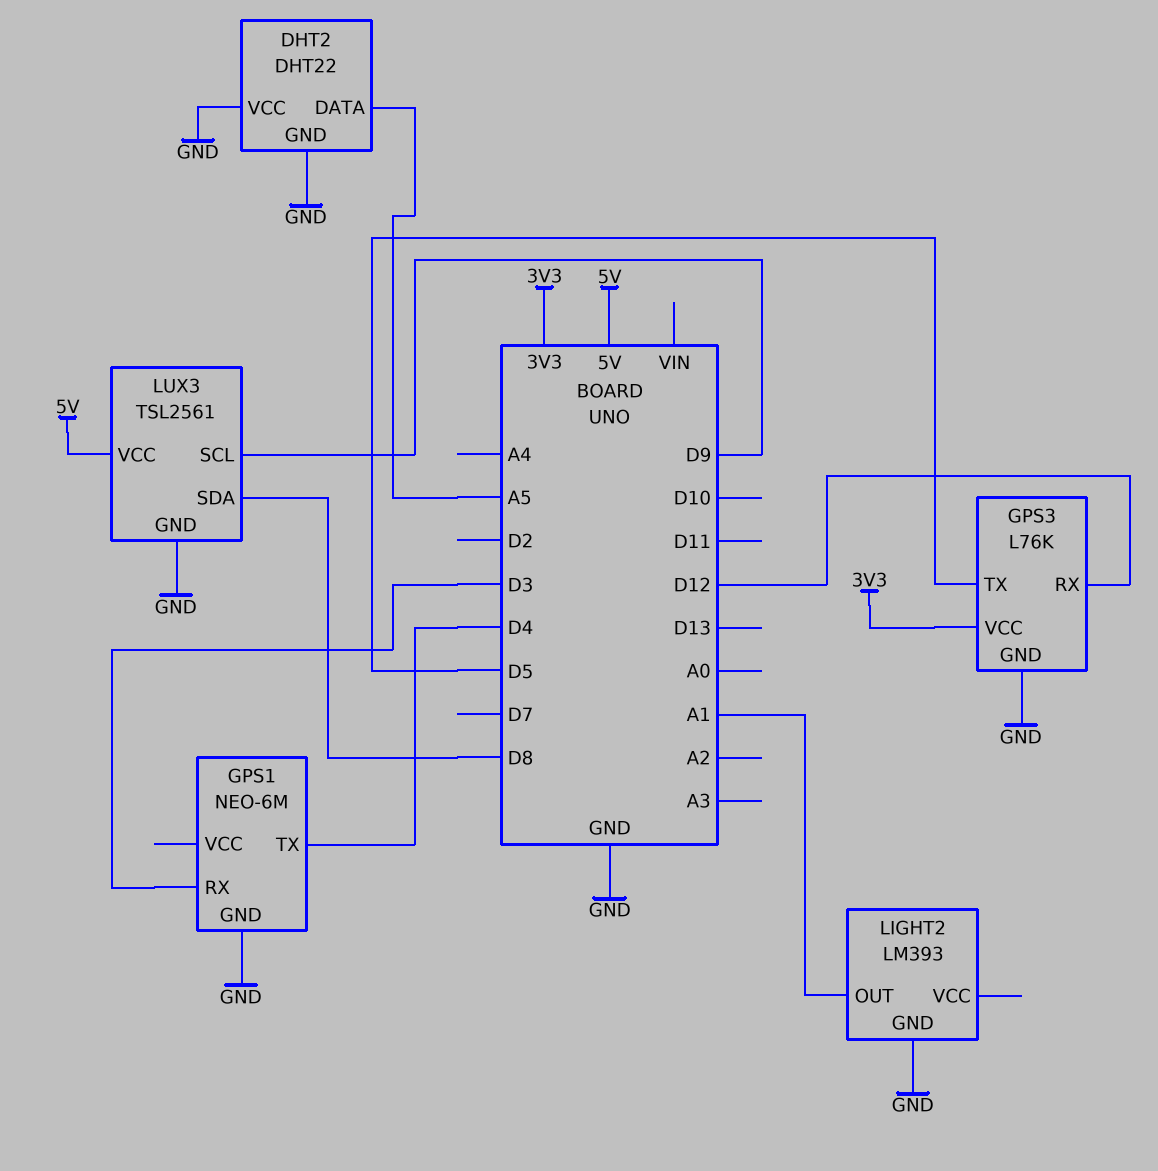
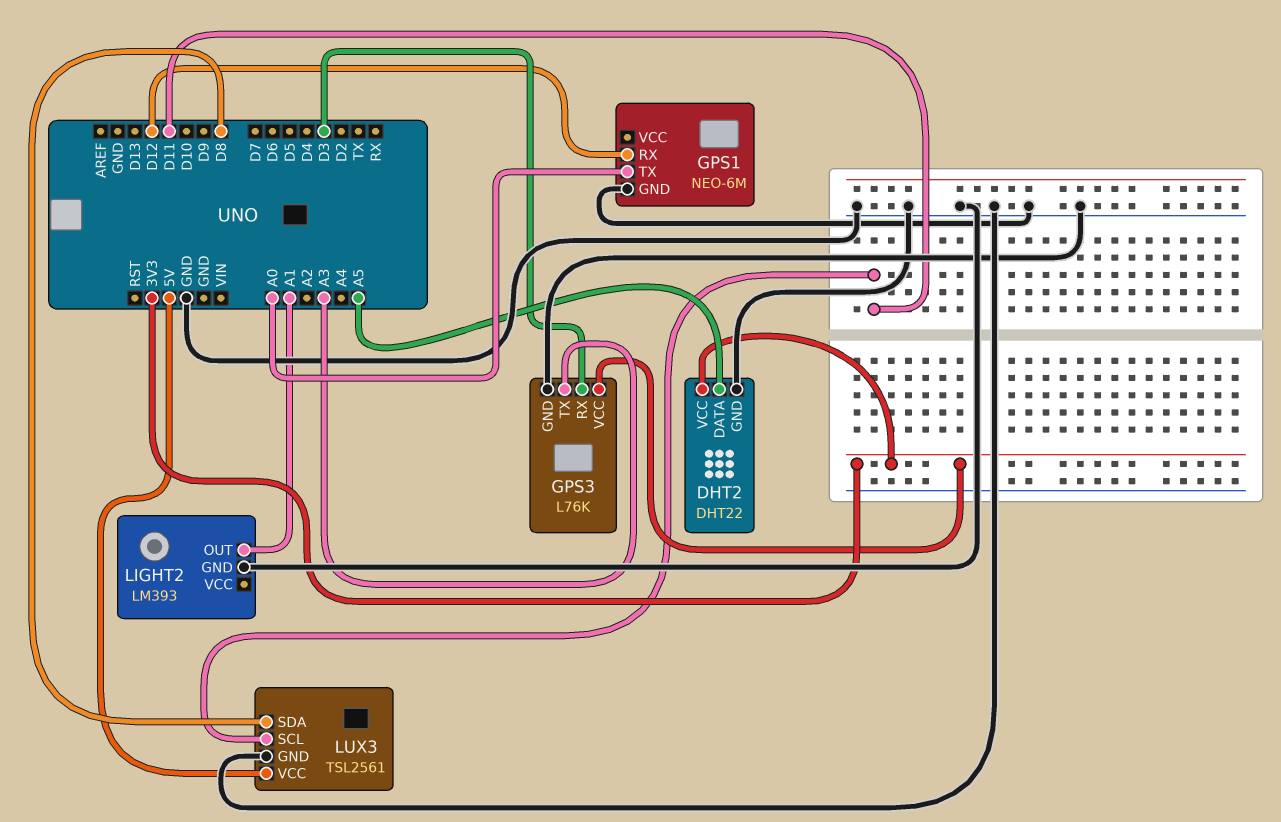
DHT2 pin VCC: GND -> 3V3
GPS1 pin RX: D3 -> D12
GPS1 pin TX: D4 -> A0
GPS3 pin RX: D12 -> D3
GPS3 pin TX: D5 -> A3
LUX3 pin SCL: D9 -> D11

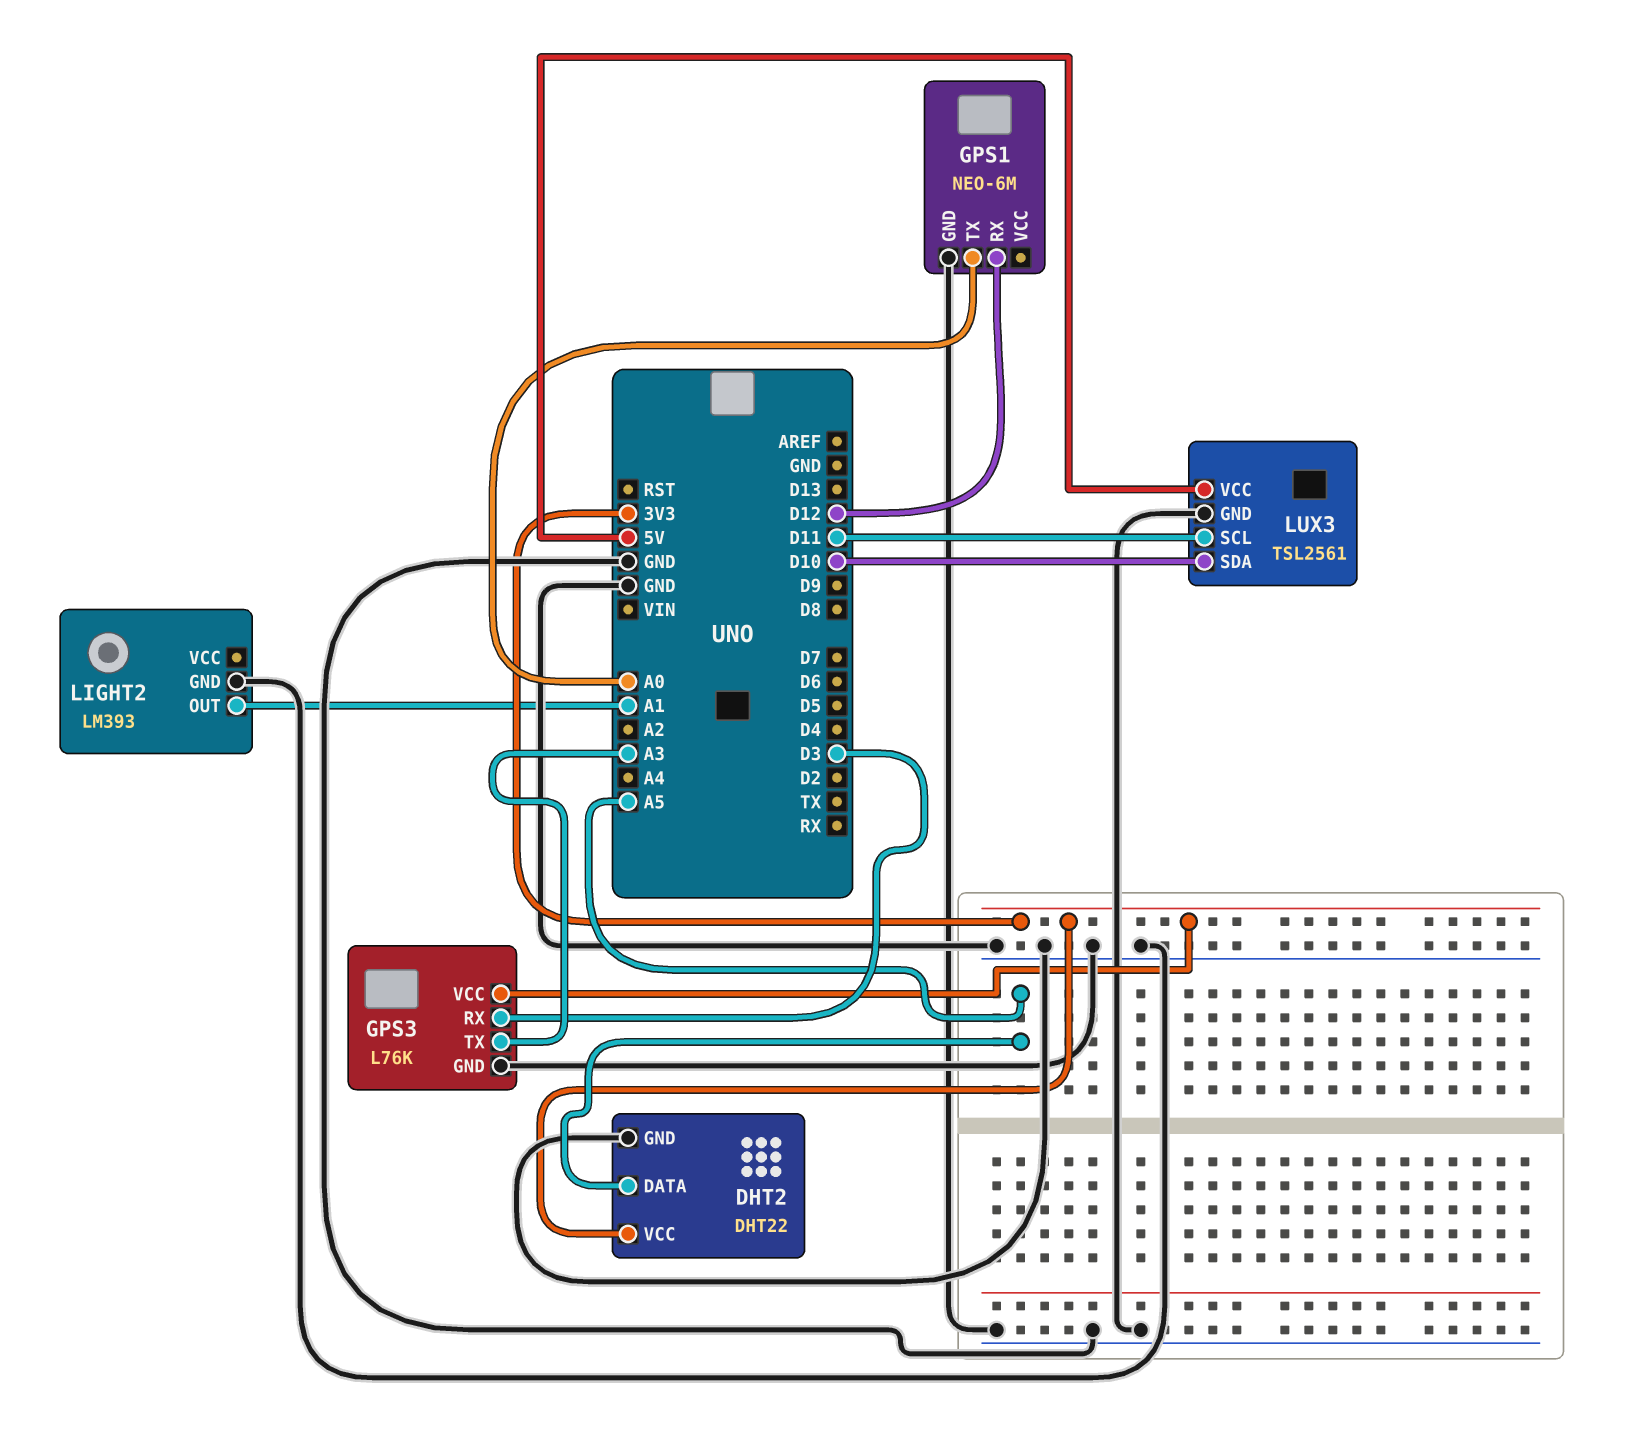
LUX3 pin SDA: D8 -> D10

